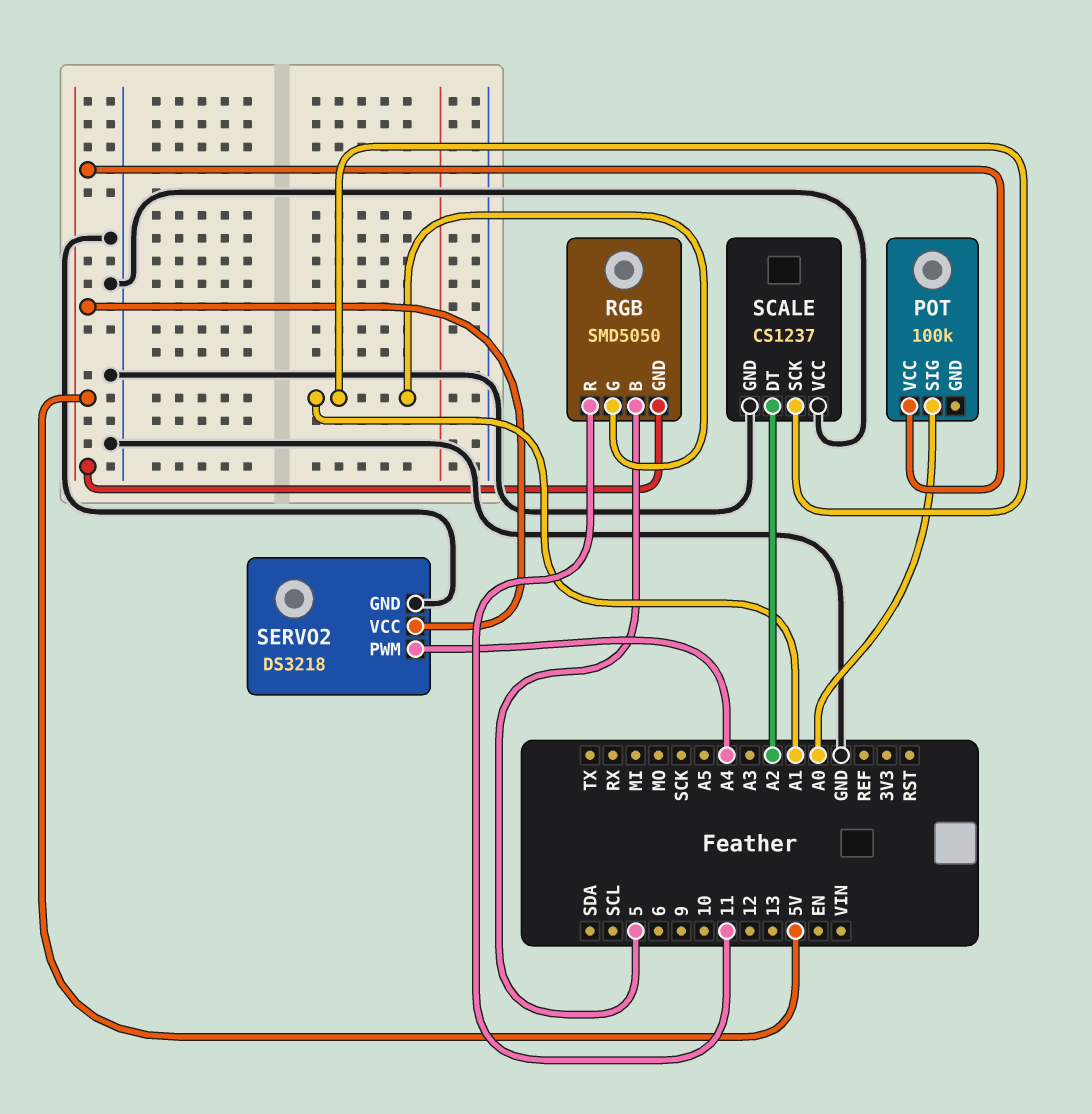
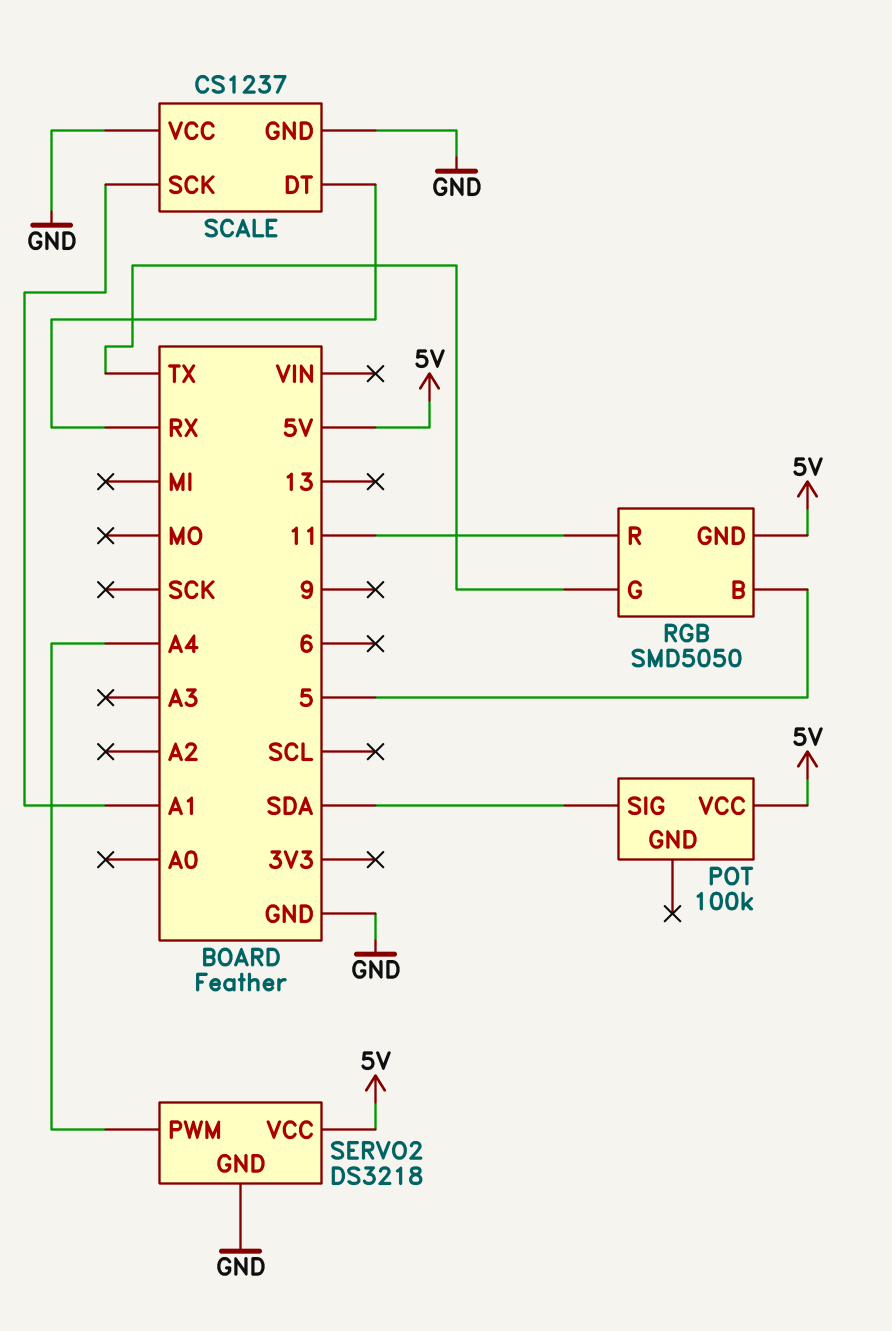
POT pin SIG: A0 -> SDA
RGB pin G: A1 -> TX
SCALE pin DT: A2 -> RX

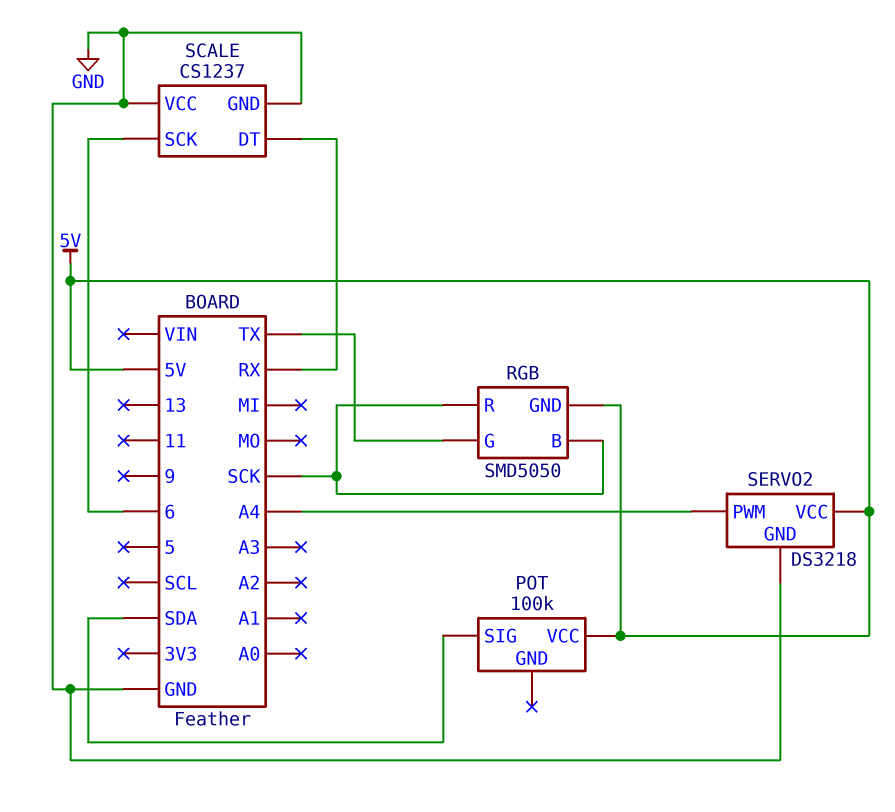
RGB pin B: 5 -> SCK
RGB pin R: 11 -> SCK
SCALE pin SCK: A1 -> 6

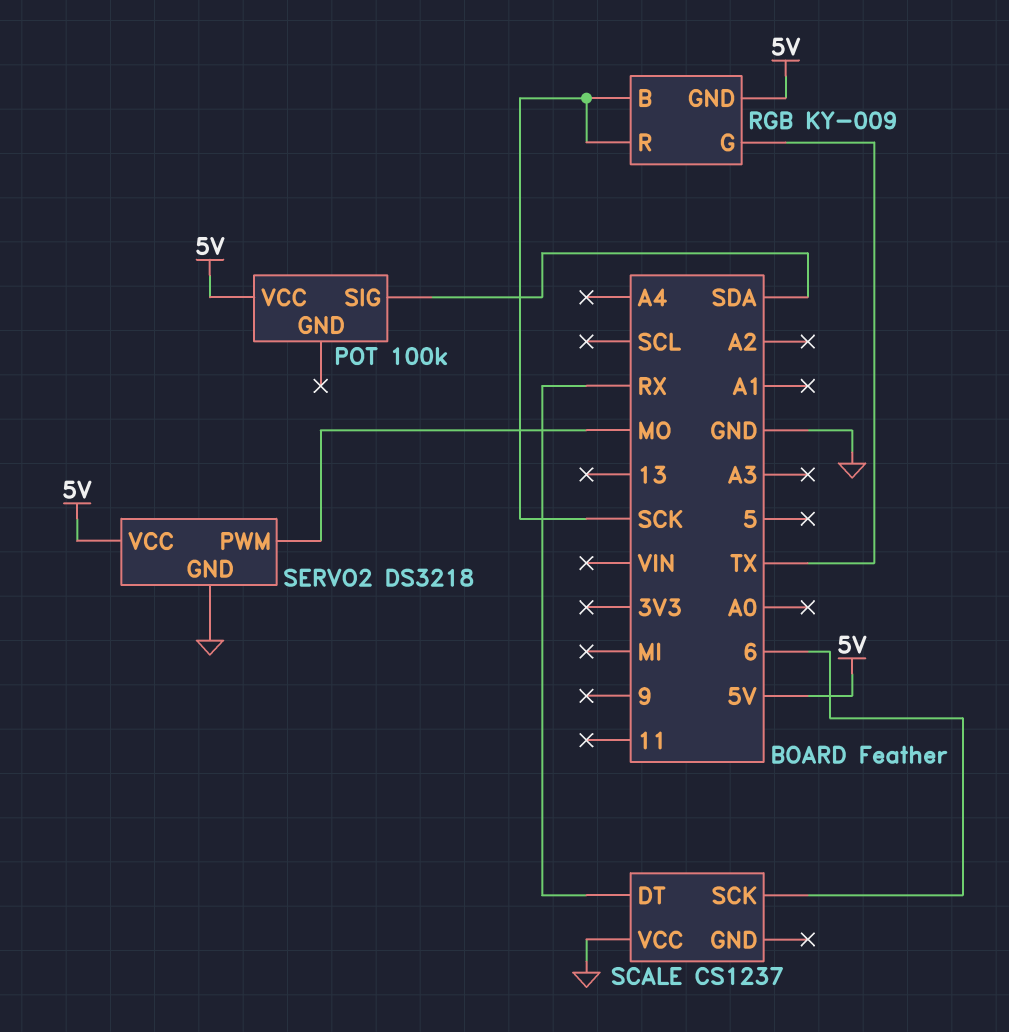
RGB: SMD5050 -> KY-009
SCALE pin GND: GND -> none
SERVO2 pin PWM: A4 -> MO

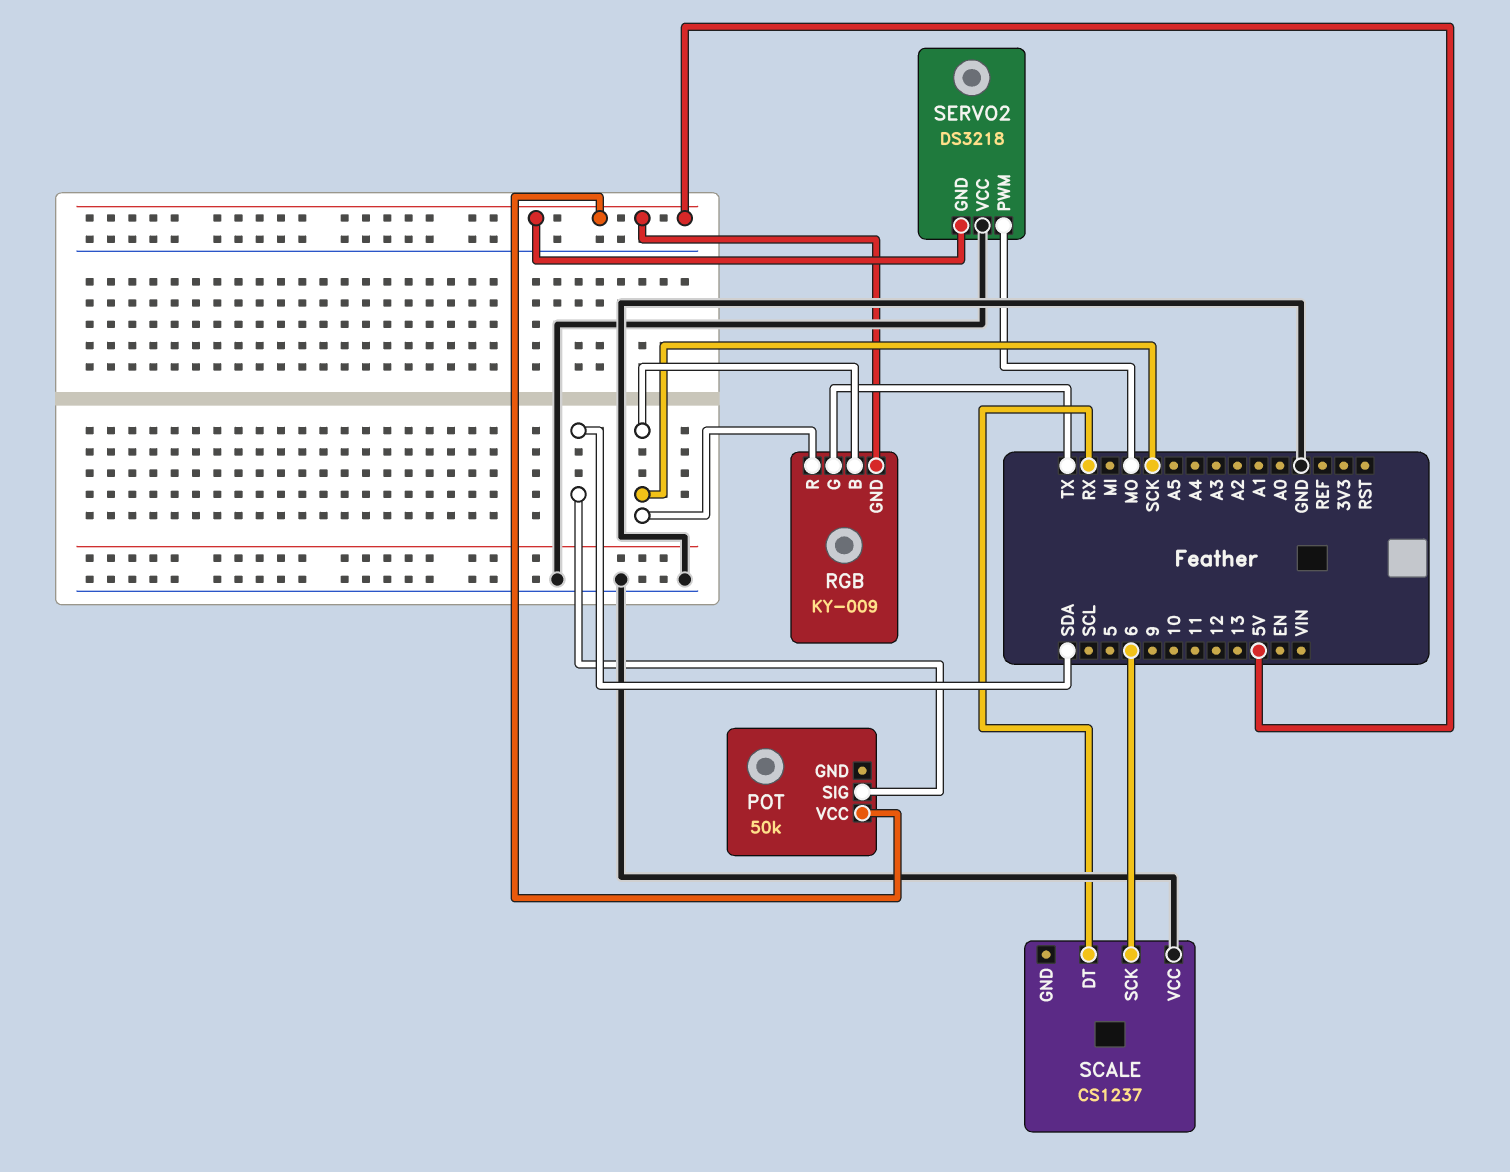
POT: 100k -> 50k
SERVO2 pin GND: GND -> 5V
SERVO2 pin VCC: 5V -> GND

